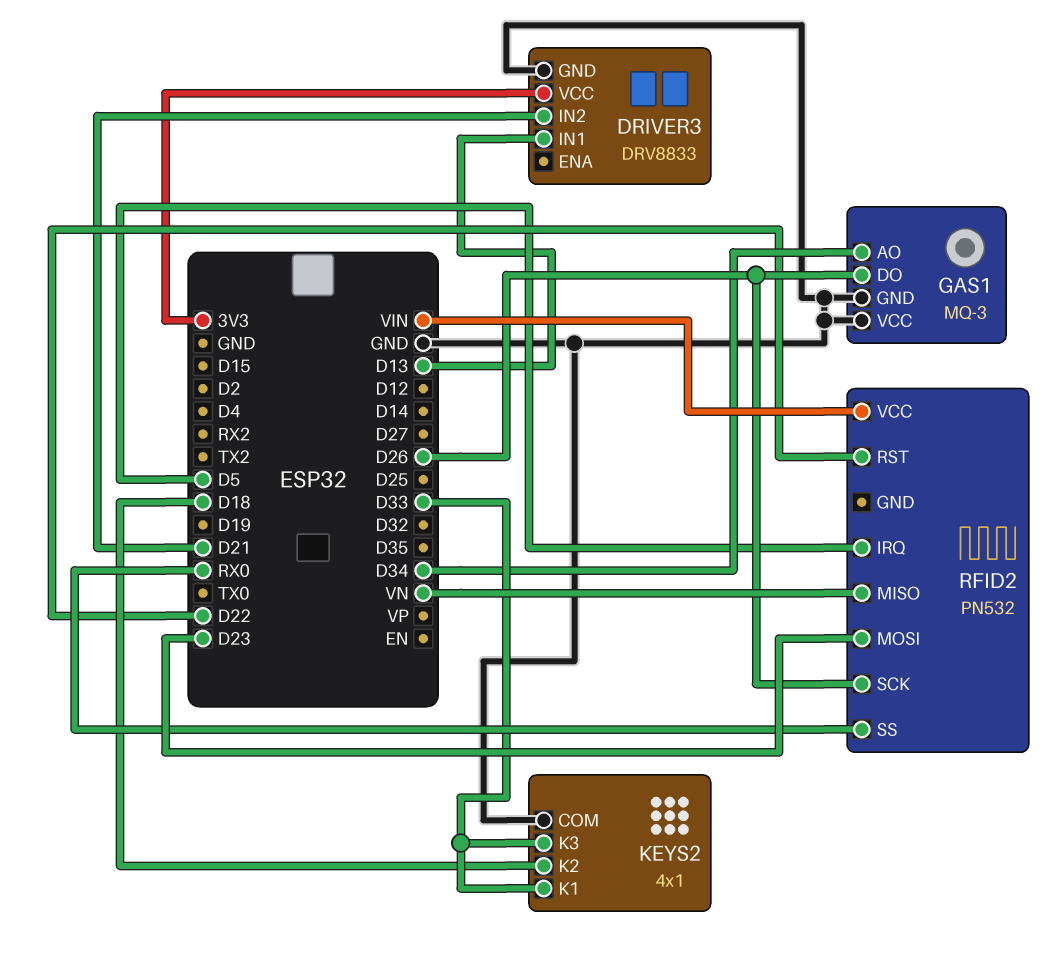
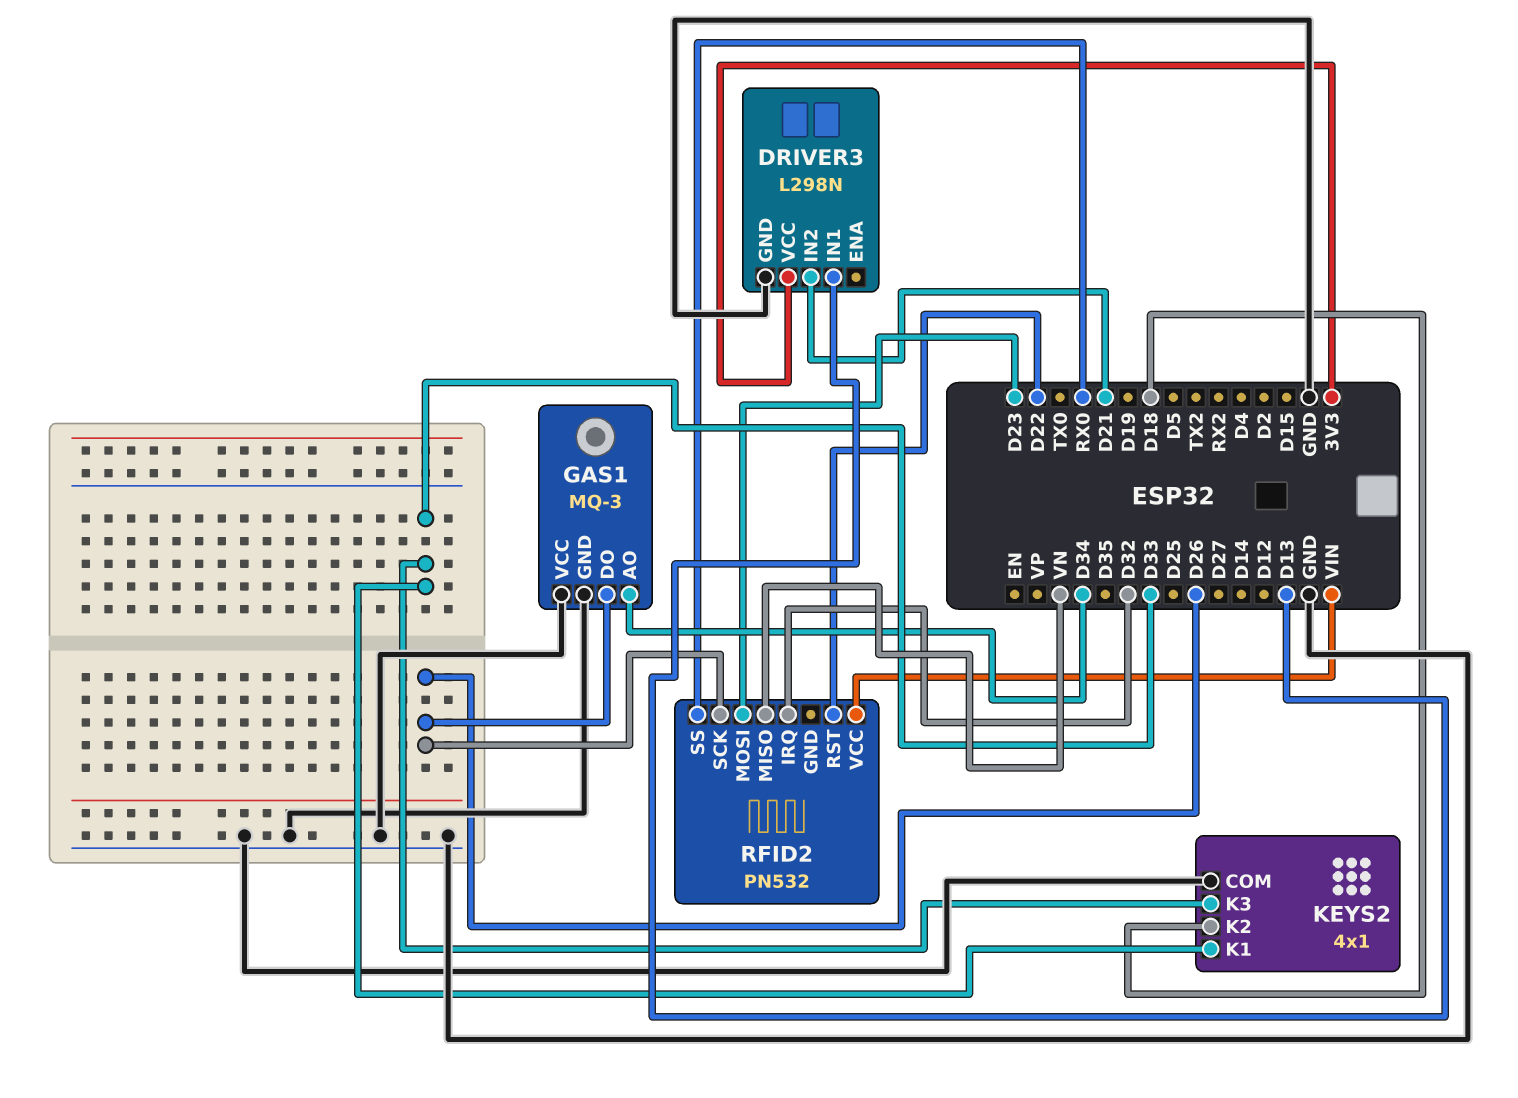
DRIVER3: DRV8833 -> L298N
RFID2 pin IRQ: D5 -> D32

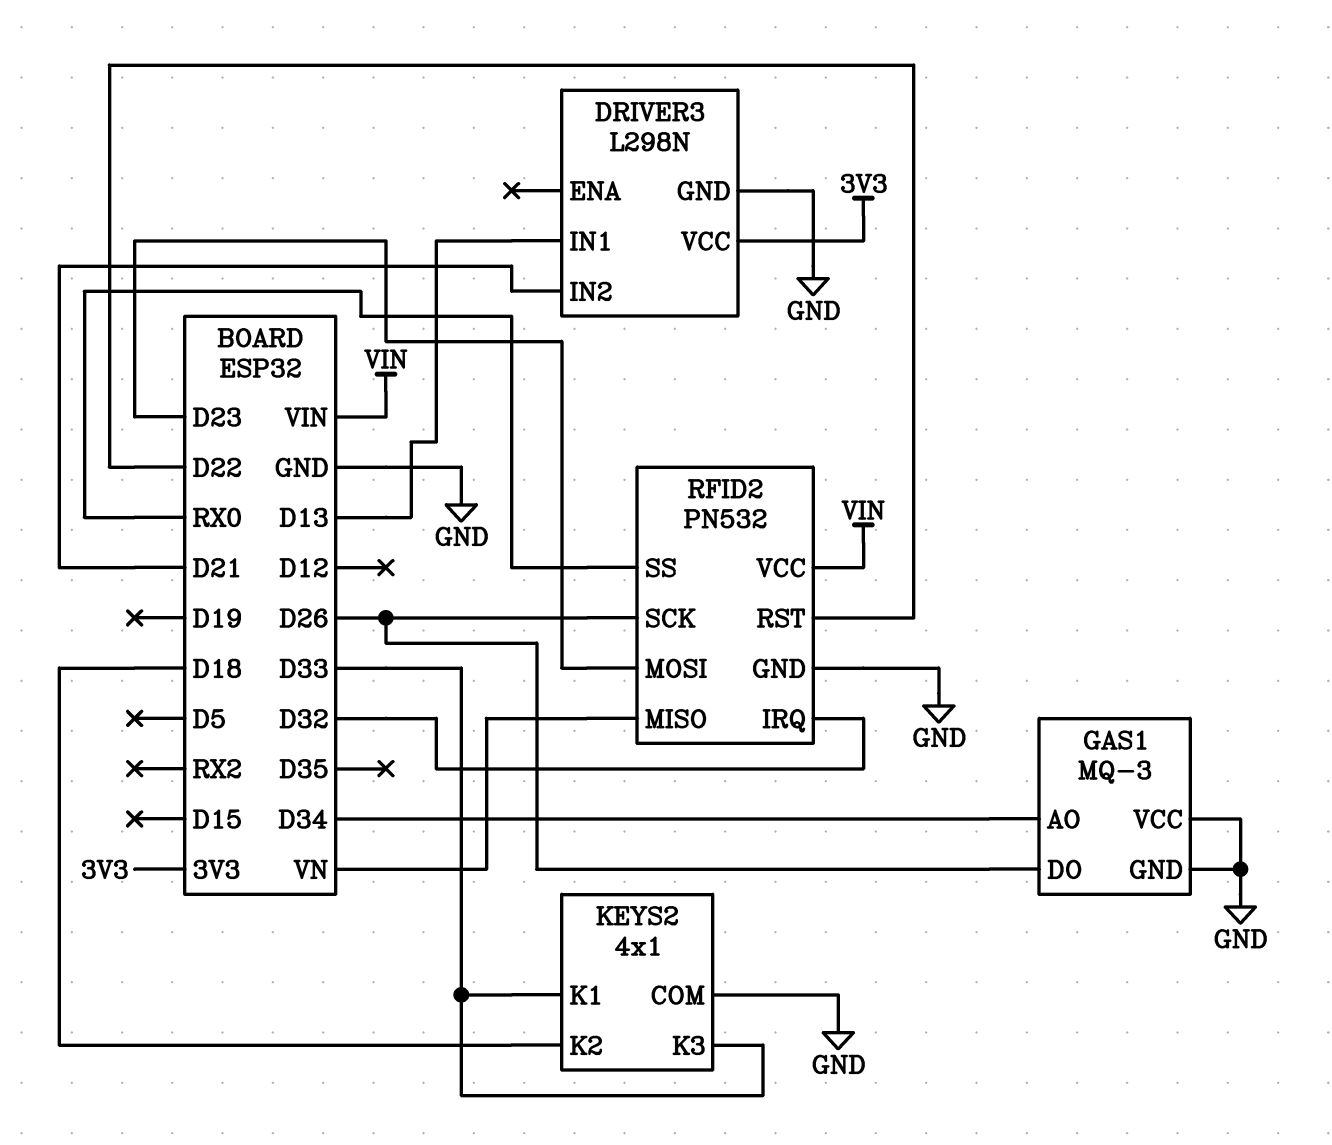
RFID2 pin GND: none -> GND

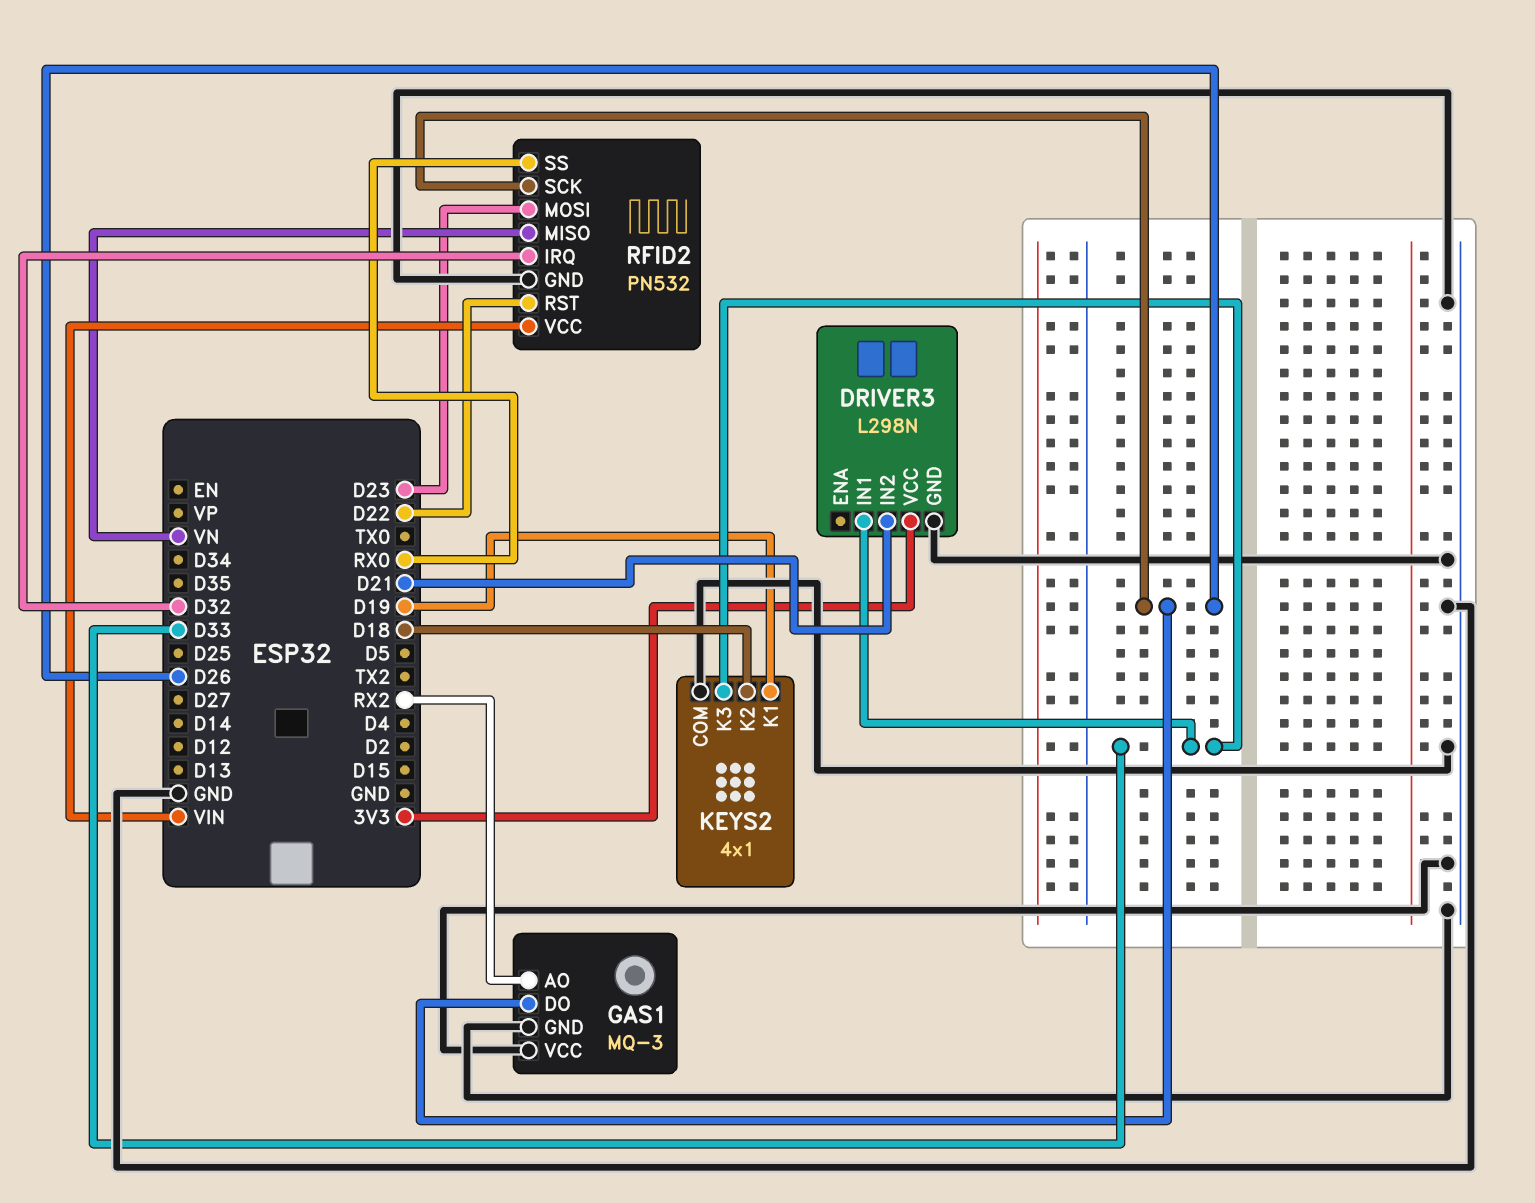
DRIVER3 pin IN1: D13 -> D33
GAS1 pin AO: D34 -> RX2
KEYS2 pin K1: D33 -> D19

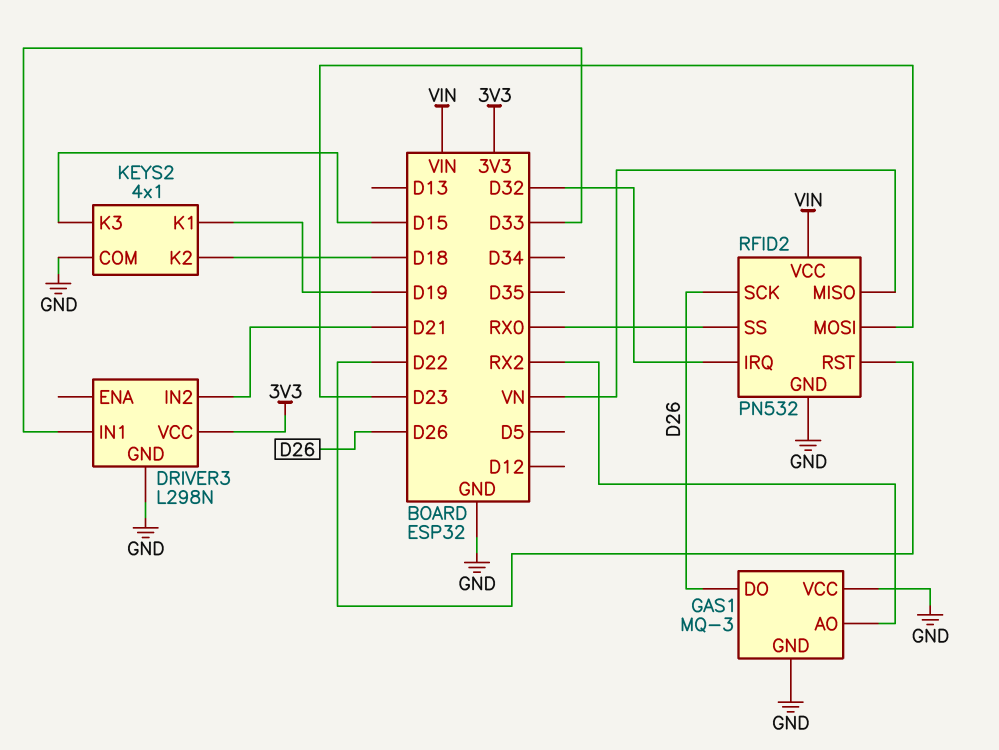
KEYS2 pin K3: D33 -> D15

